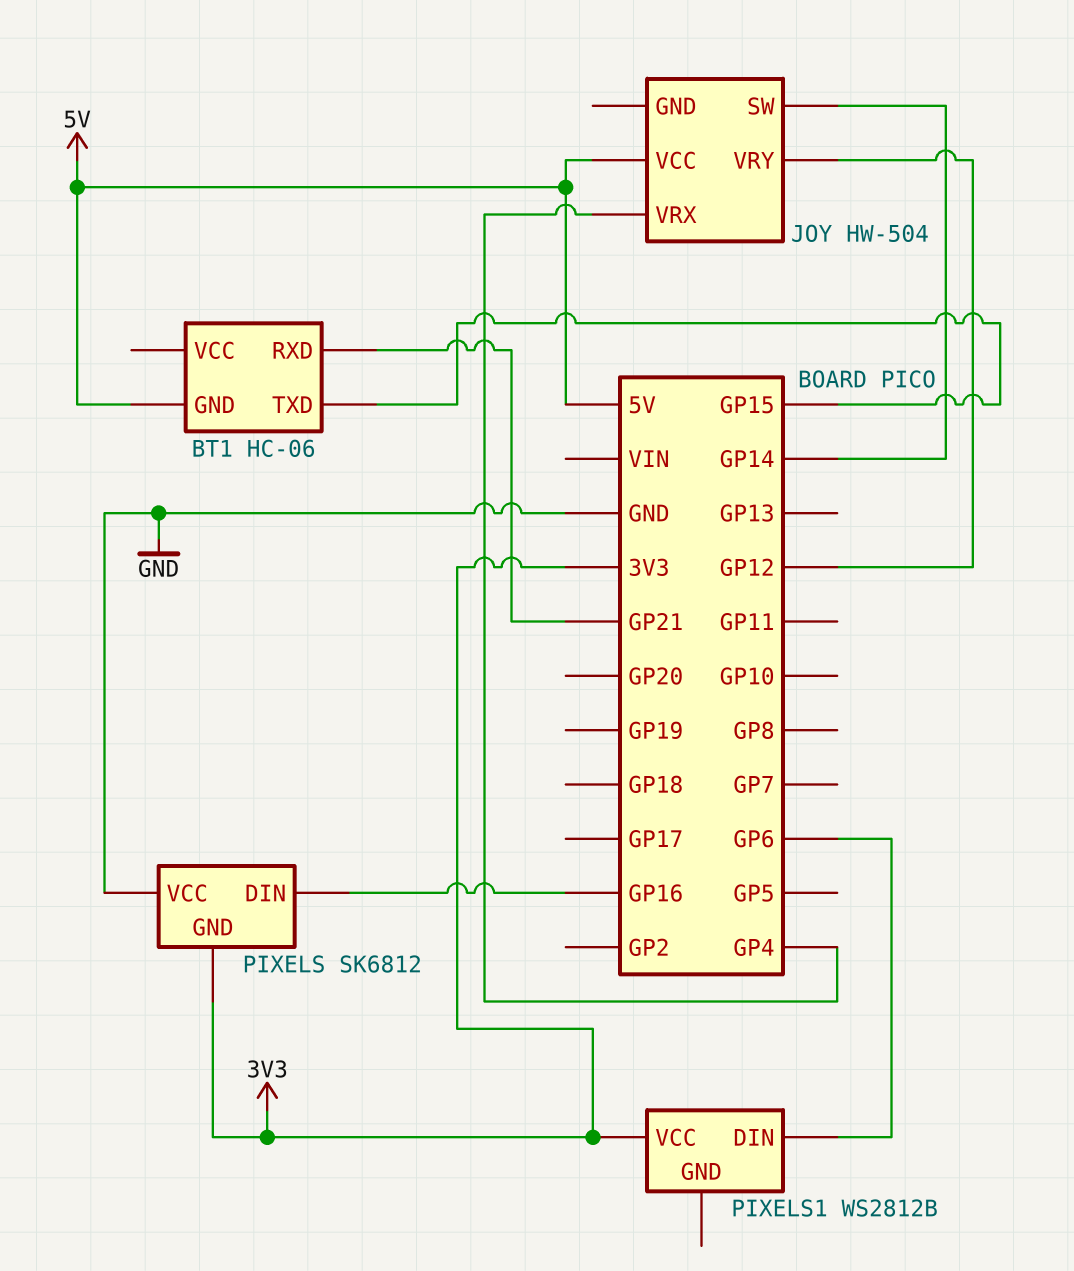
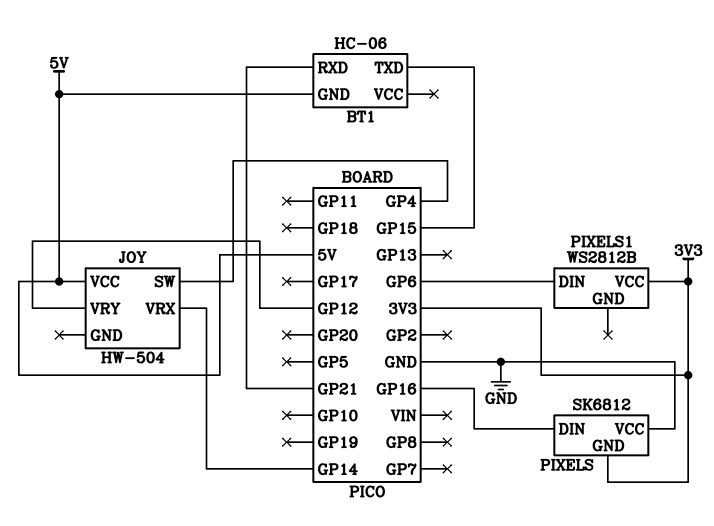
JOY pin SW: GP14 -> GP4
JOY pin VRX: GP4 -> GP14

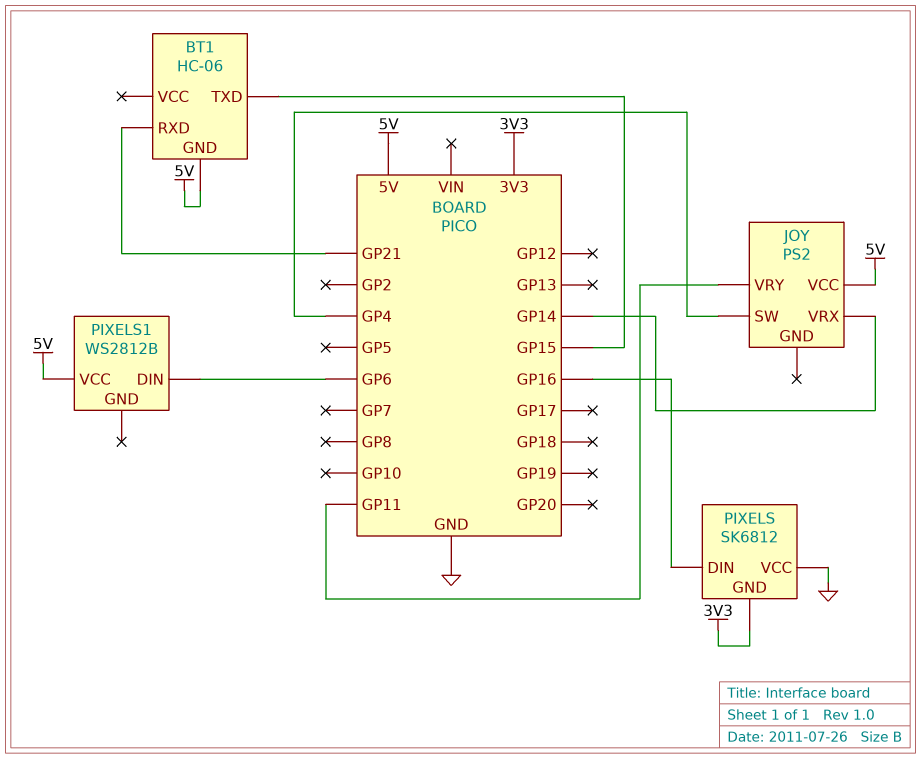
JOY: HW-504 -> PS2
JOY pin VRY: GP12 -> GP11
PIXELS1 pin VCC: 3V3 -> 5V

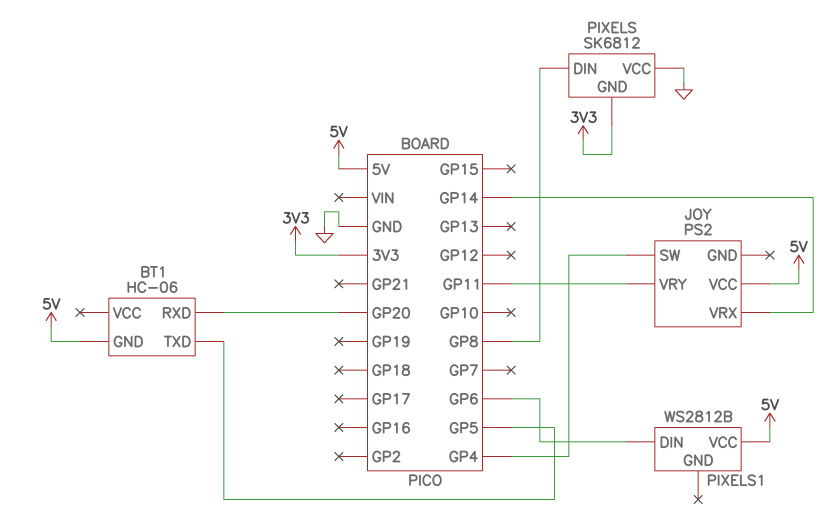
BT1 pin RXD: GP21 -> GP20
BT1 pin TXD: GP15 -> GP5
PIXELS pin DIN: GP16 -> GP8

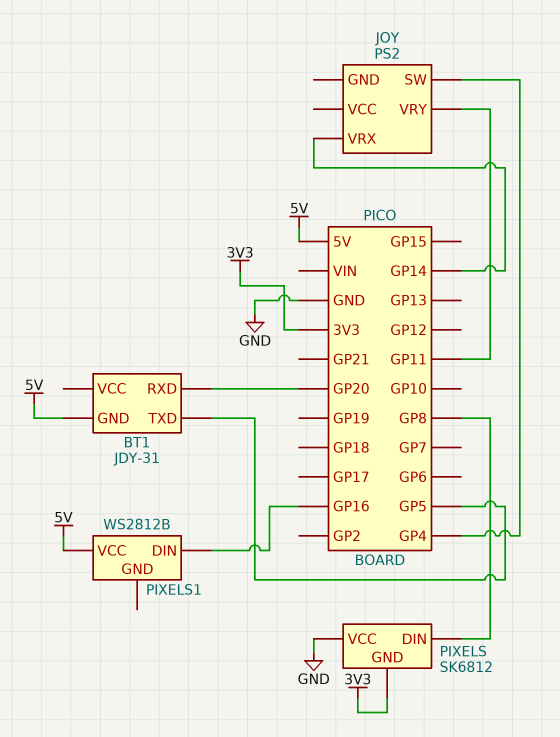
BT1: HC-06 -> JDY-31
JOY pin VCC: 5V -> none
PIXELS1 pin DIN: GP6 -> GP16

